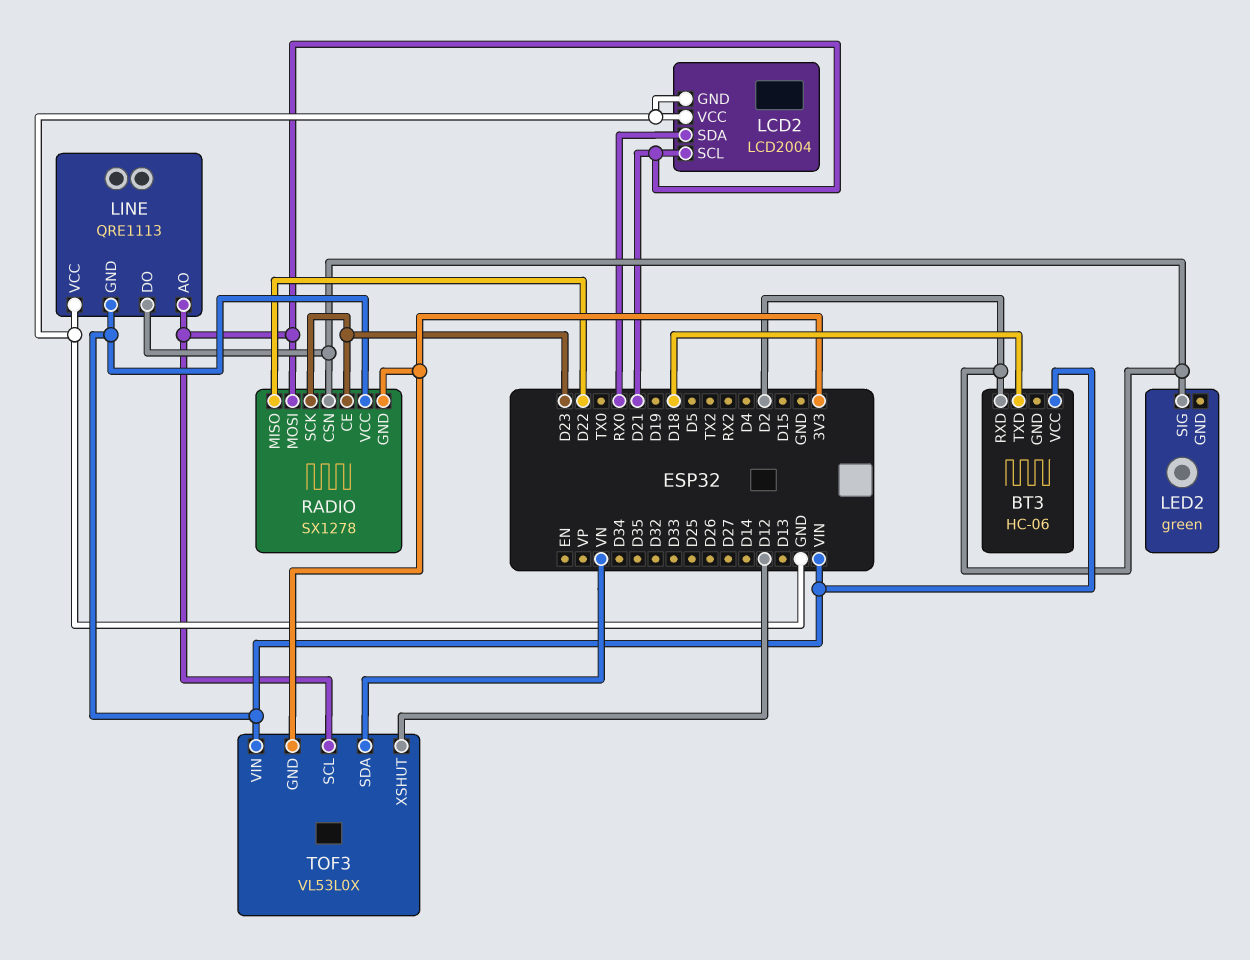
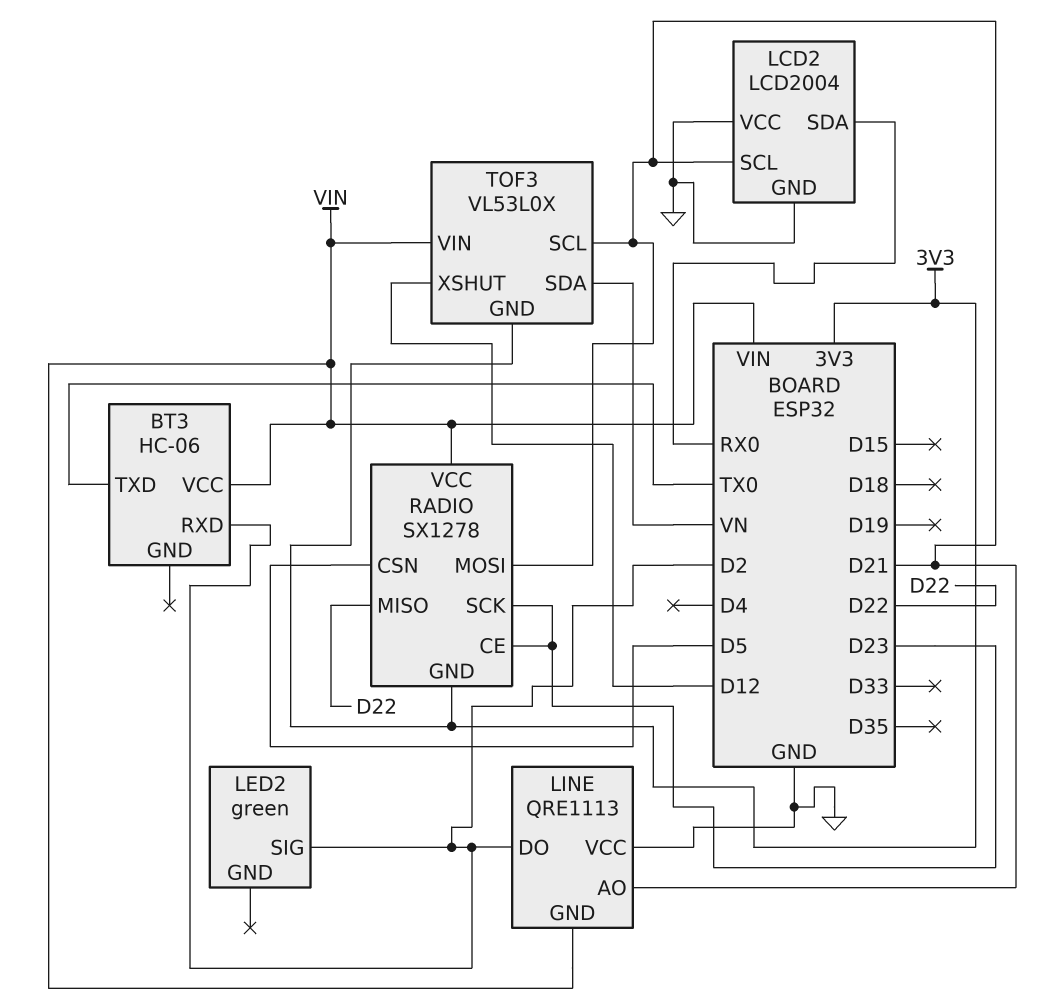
BT3 pin TXD: D18 -> TX0
RADIO pin CSN: D2 -> D5

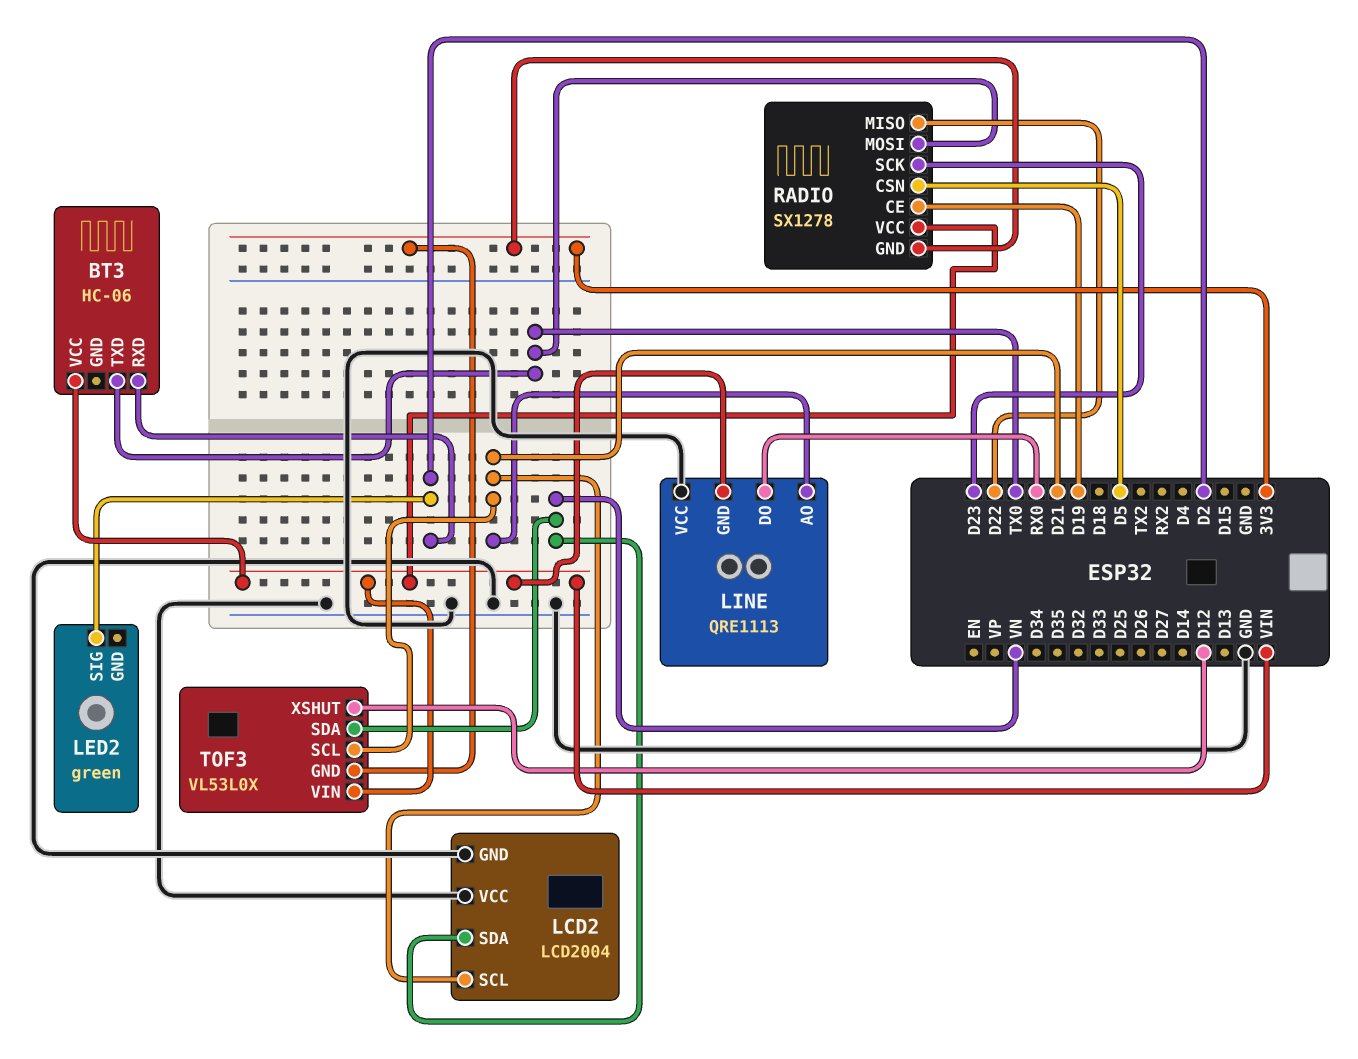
LCD2 pin SDA: RX0 -> VN
LINE pin DO: D2 -> RX0
RADIO pin CE: D23 -> D19
RADIO pin MOSI: D21 -> TX0

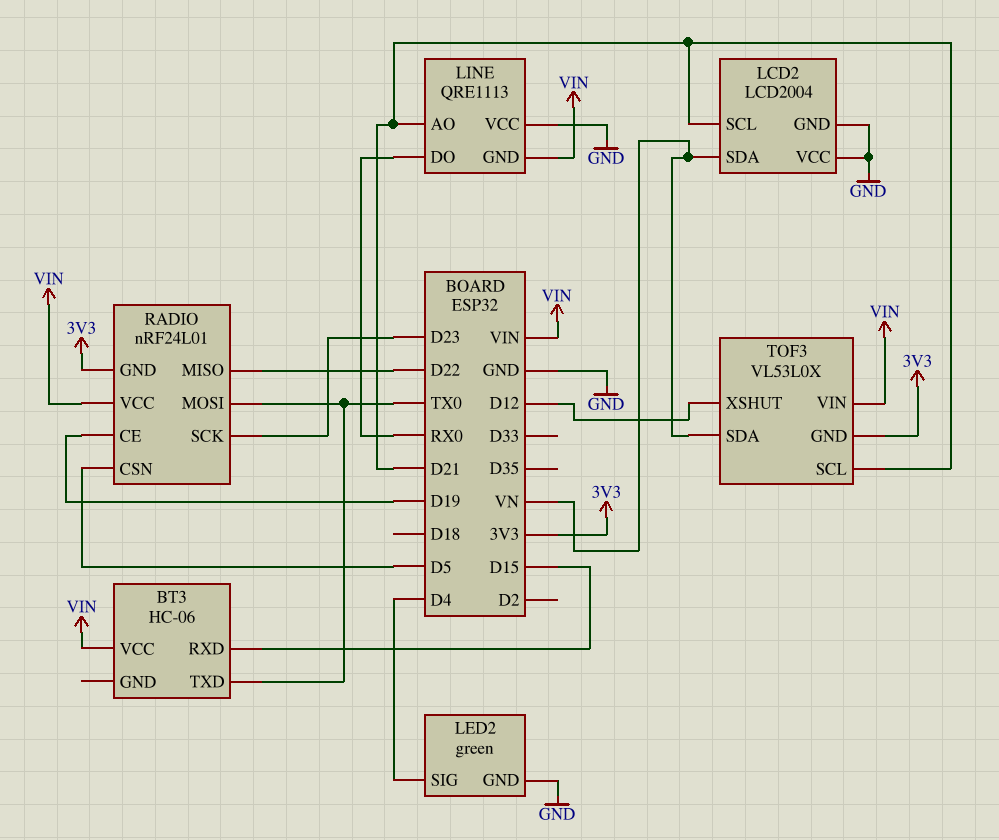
BT3 pin RXD: D2 -> D15
LED2 pin GND: none -> GND
LED2 pin SIG: D2 -> D4
RADIO: SX1278 -> nRF24L01

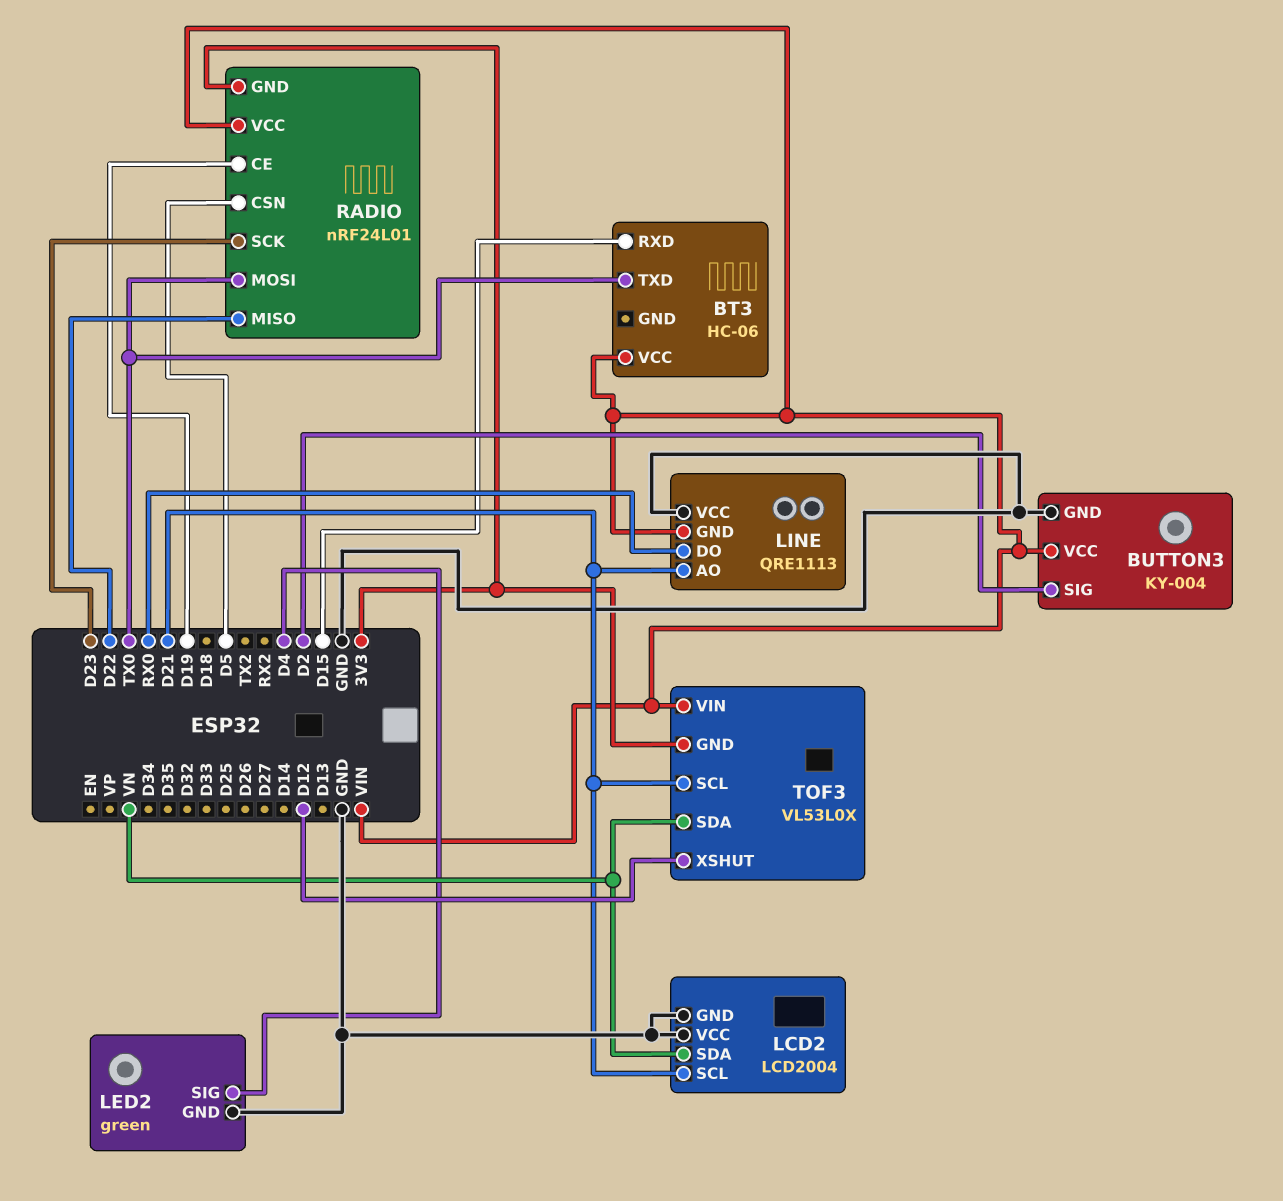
BUTTON3: none -> KY-004
BUTTON3 pin GND: none -> GND
BUTTON3 pin SIG: none -> D2
BUTTON3 pin VCC: none -> VIN

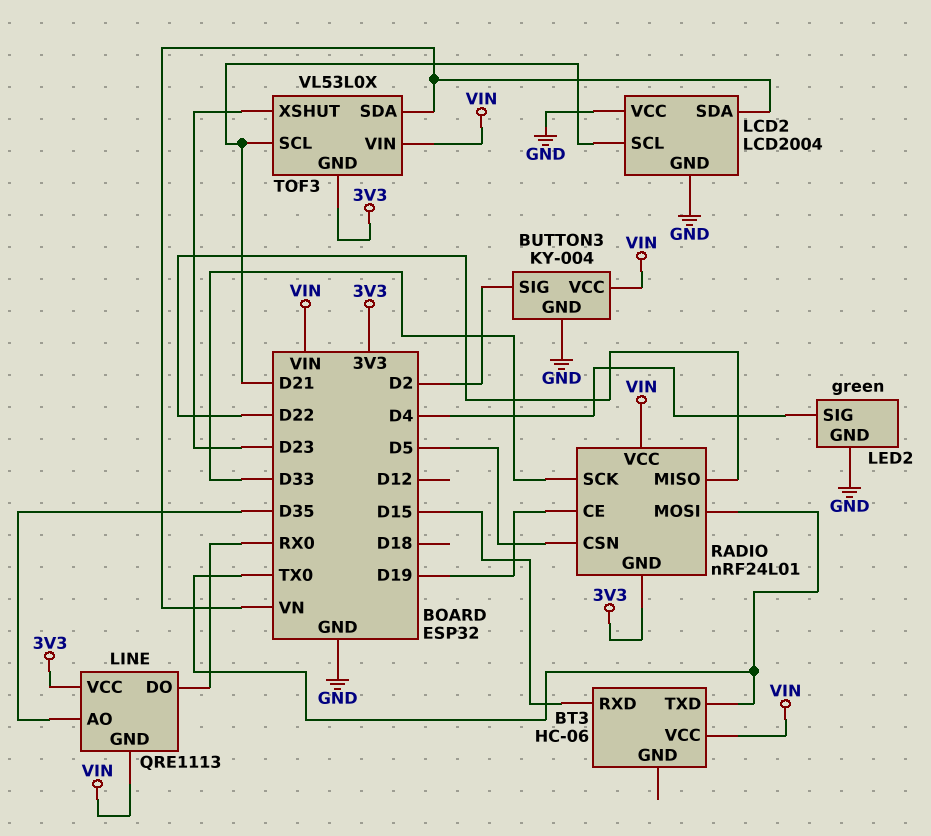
LINE pin AO: D21 -> D35
LINE pin VCC: GND -> 3V3
RADIO pin SCK: D23 -> D33
TOF3 pin XSHUT: D12 -> D23

